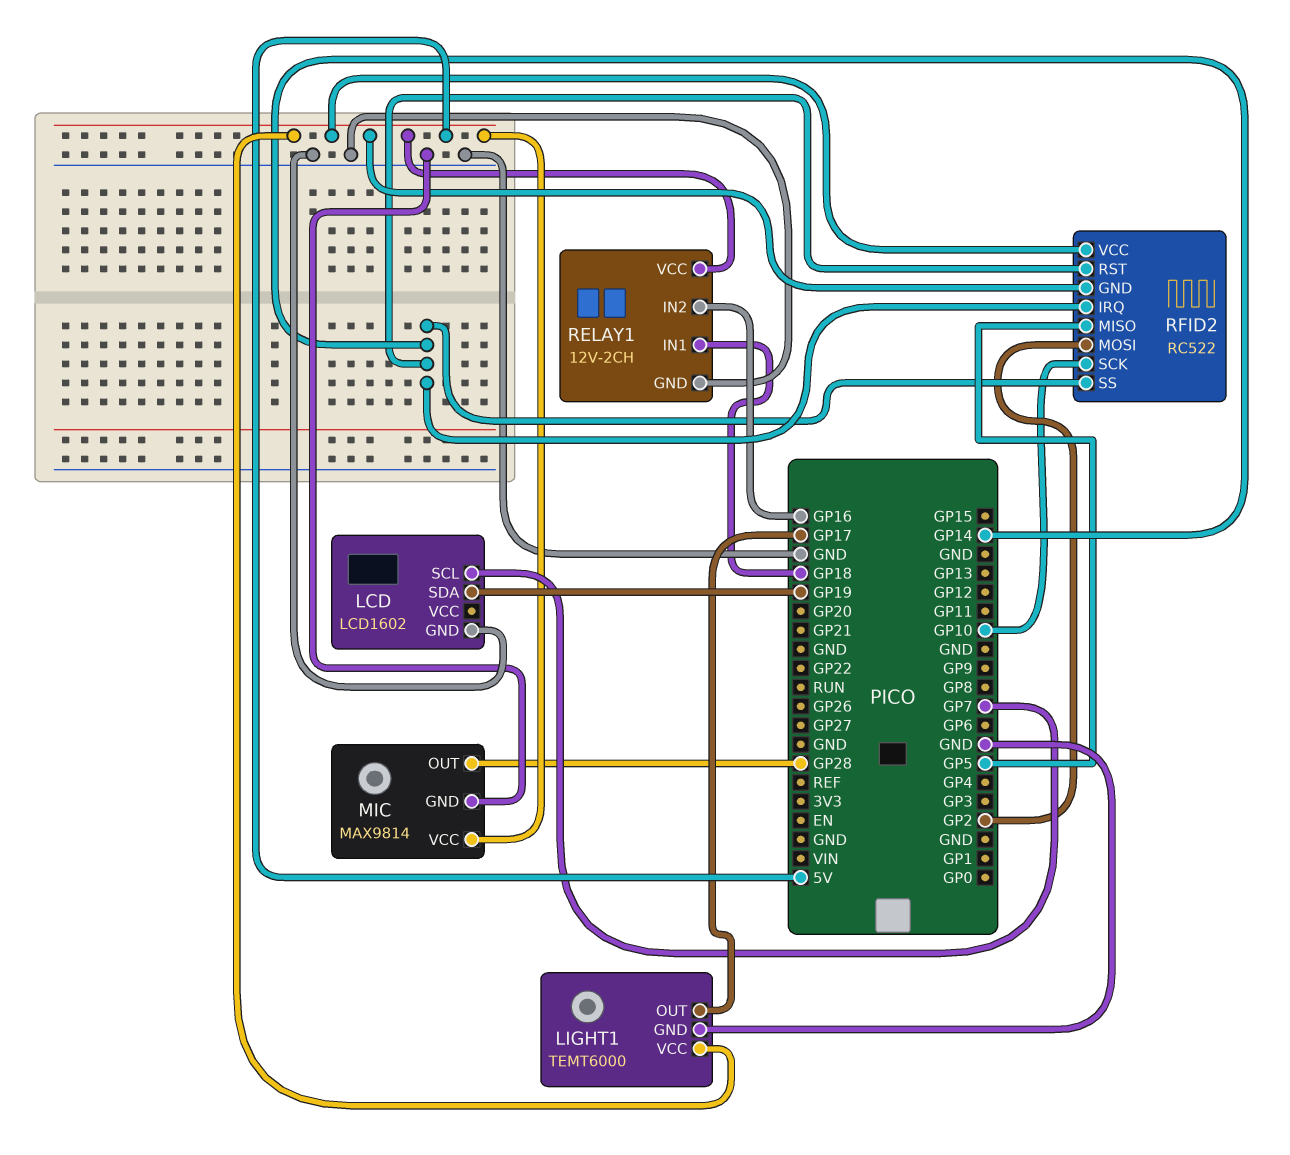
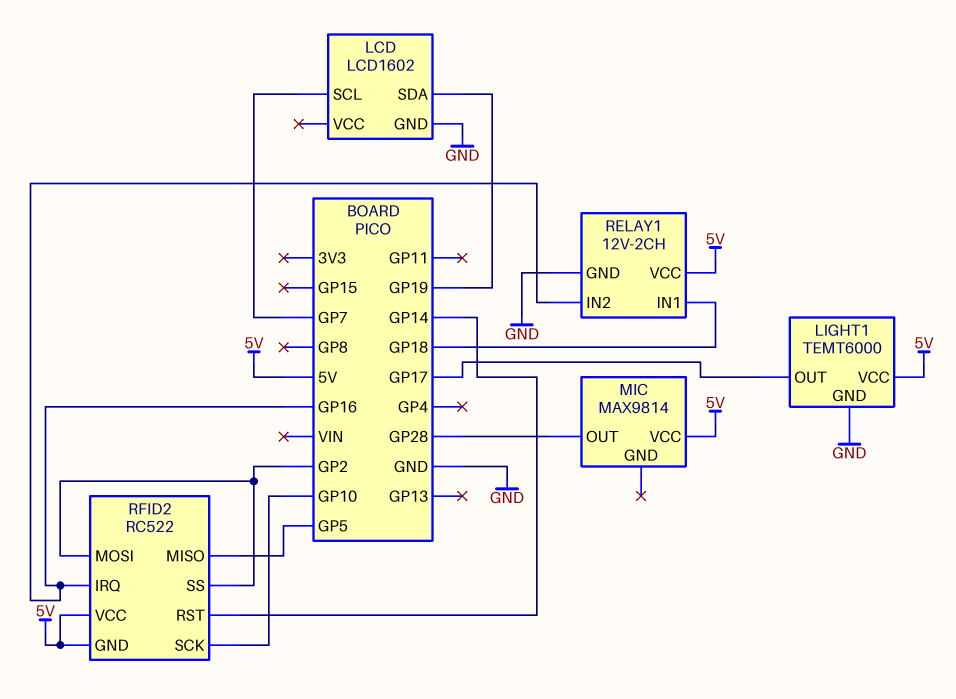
MIC pin GND: GND -> none
RFID2 pin IRQ: GP14 -> GP16
RFID2 pin SS: GP14 -> GP2

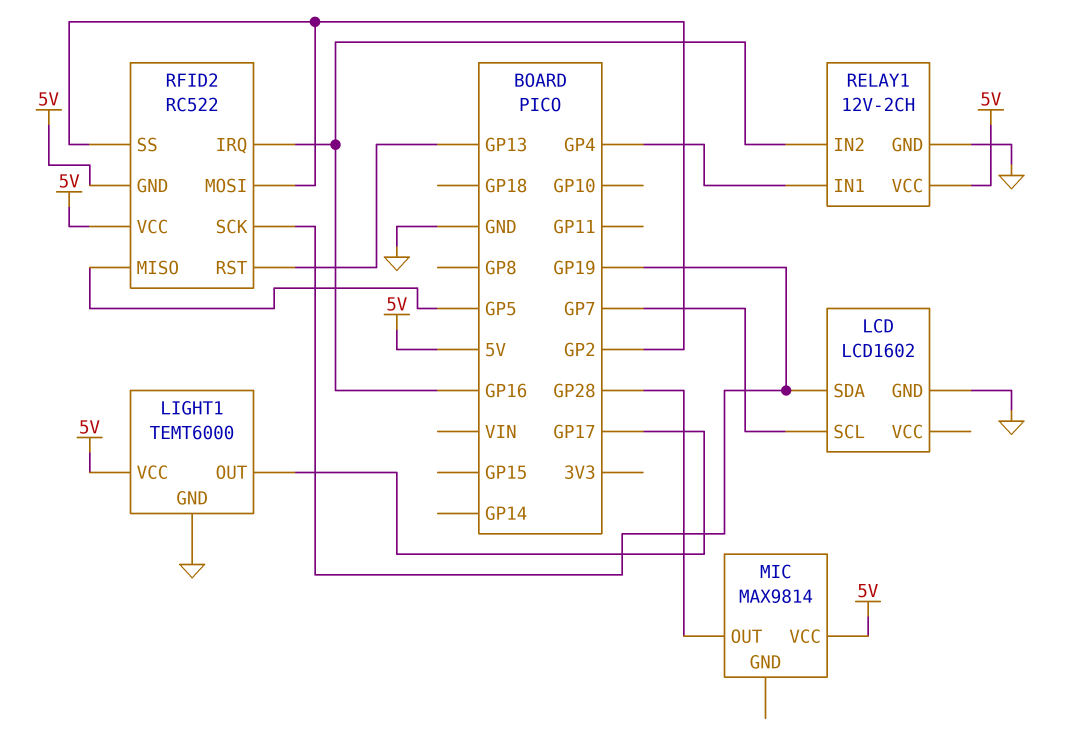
RELAY1 pin IN1: GP18 -> GP4
RFID2 pin RST: GP14 -> GP13
RFID2 pin SCK: GP10 -> GP19

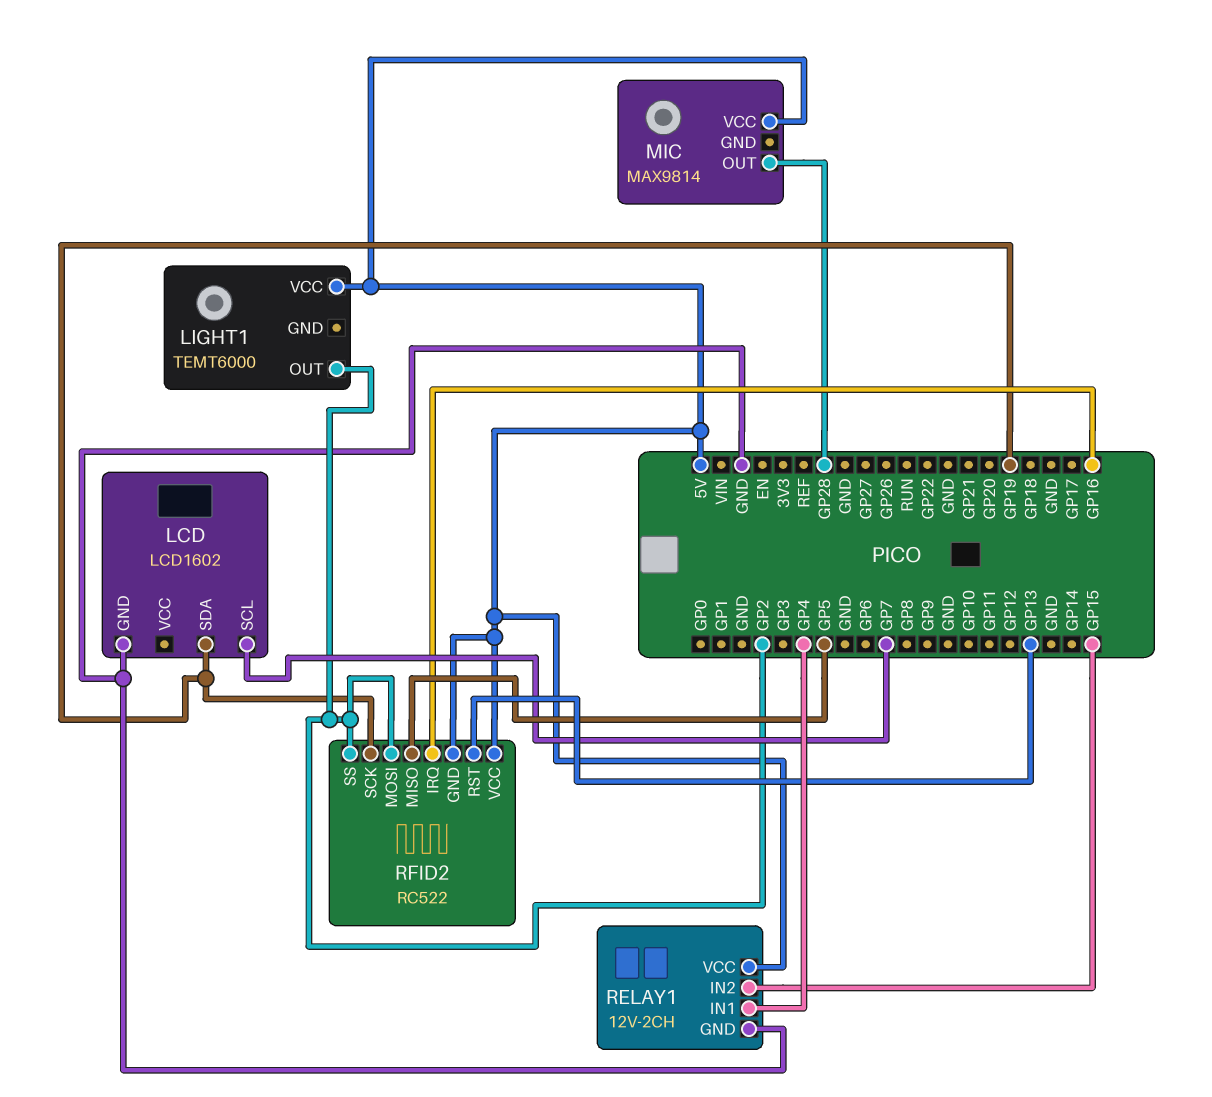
LIGHT1 pin GND: GND -> none
LIGHT1 pin OUT: GP17 -> GP2
RELAY1 pin IN2: GP16 -> GP15

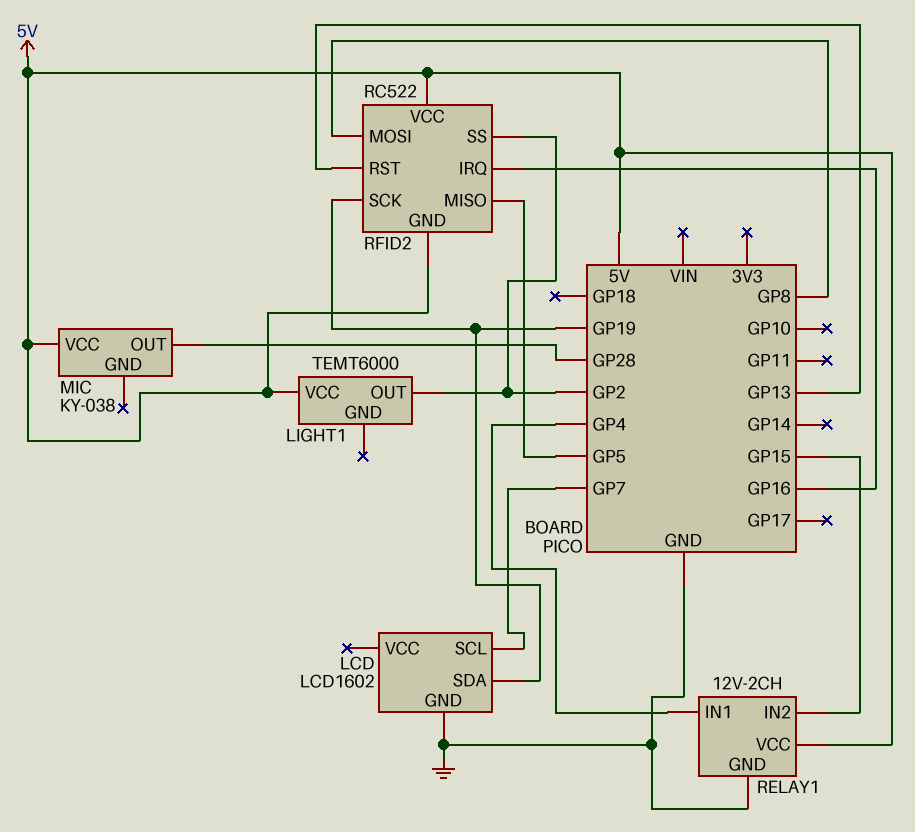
MIC: MAX9814 -> KY-038
RFID2 pin MOSI: GP2 -> GP8

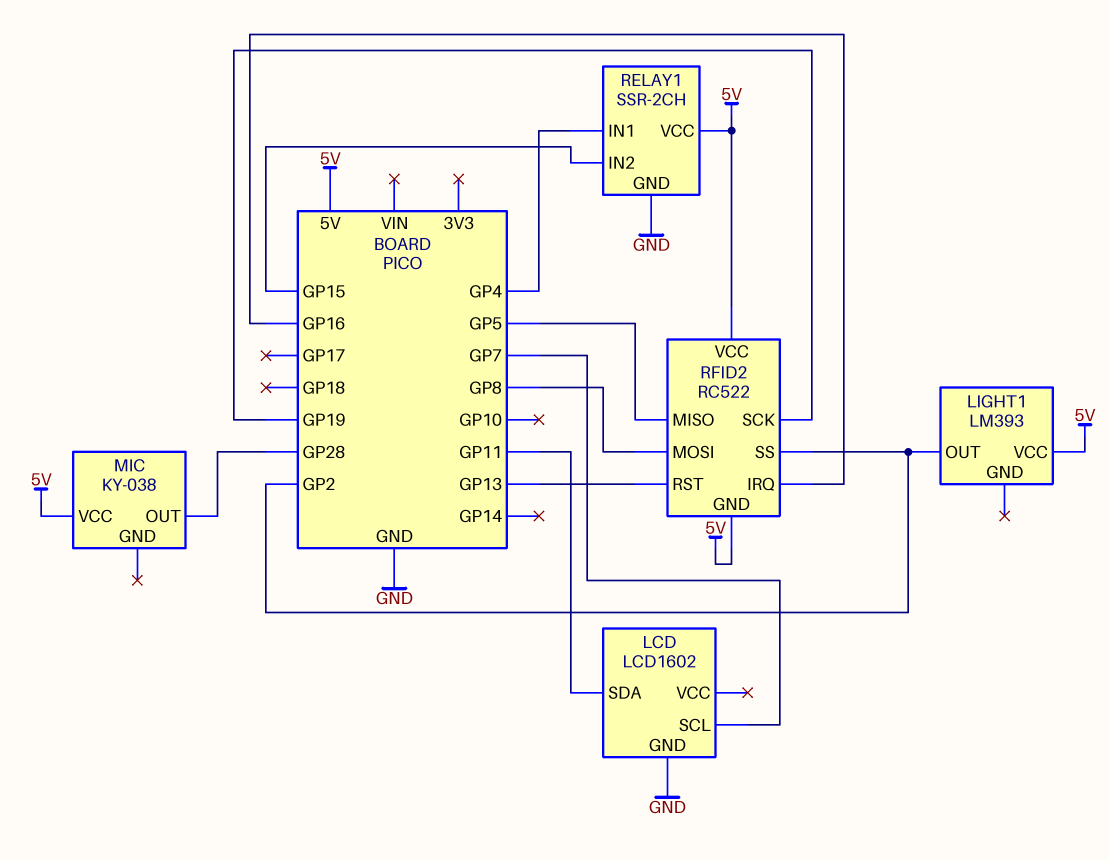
LCD pin SDA: GP19 -> GP11
LIGHT1: TEMT6000 -> LM393
RELAY1: 12V-2CH -> SSR-2CH

